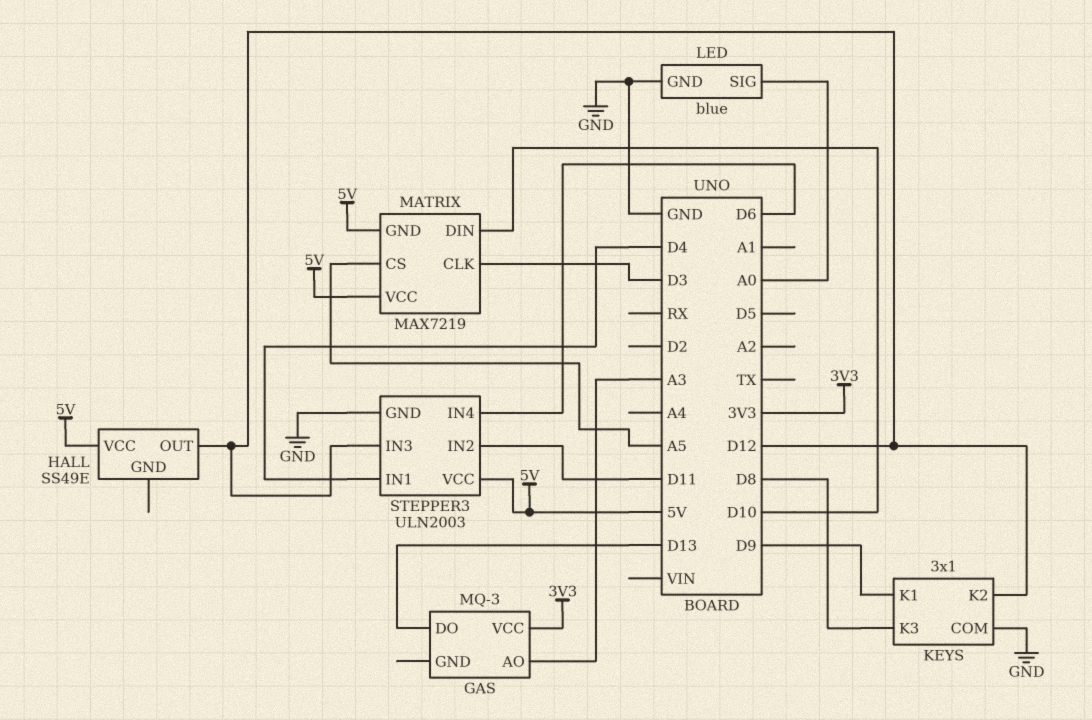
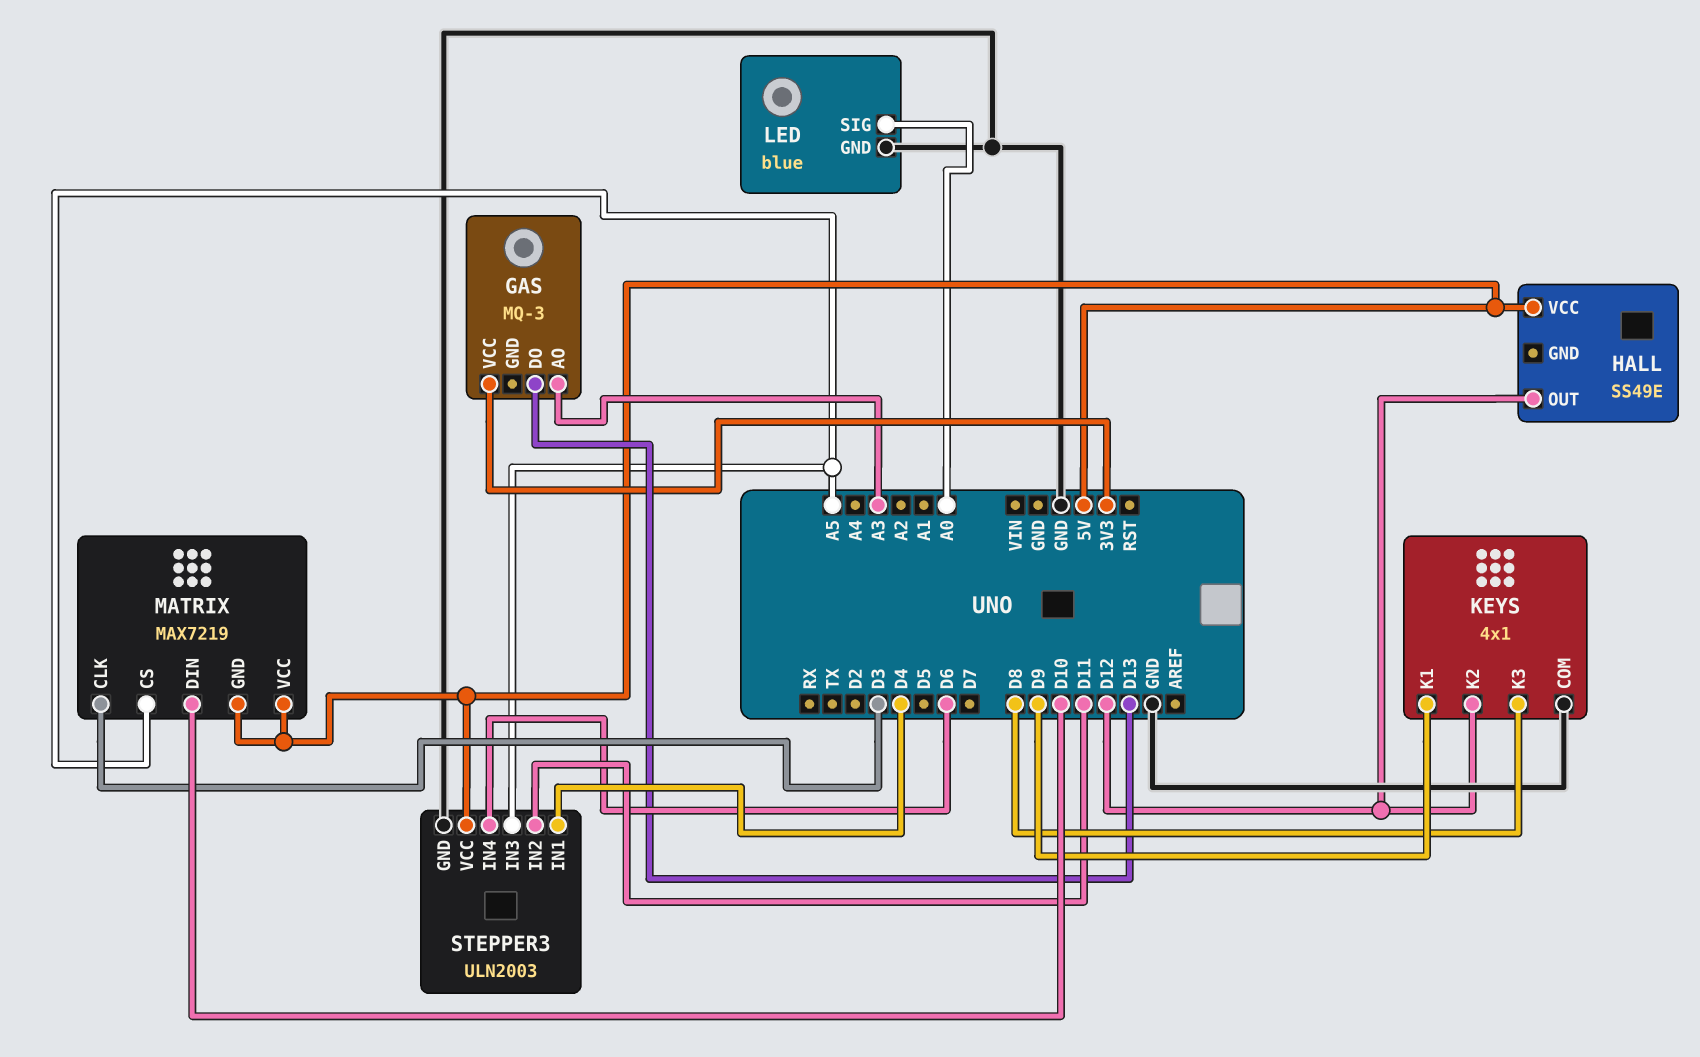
KEYS: 3x1 -> 4x1
STEPPER3 pin IN3: D12 -> A5

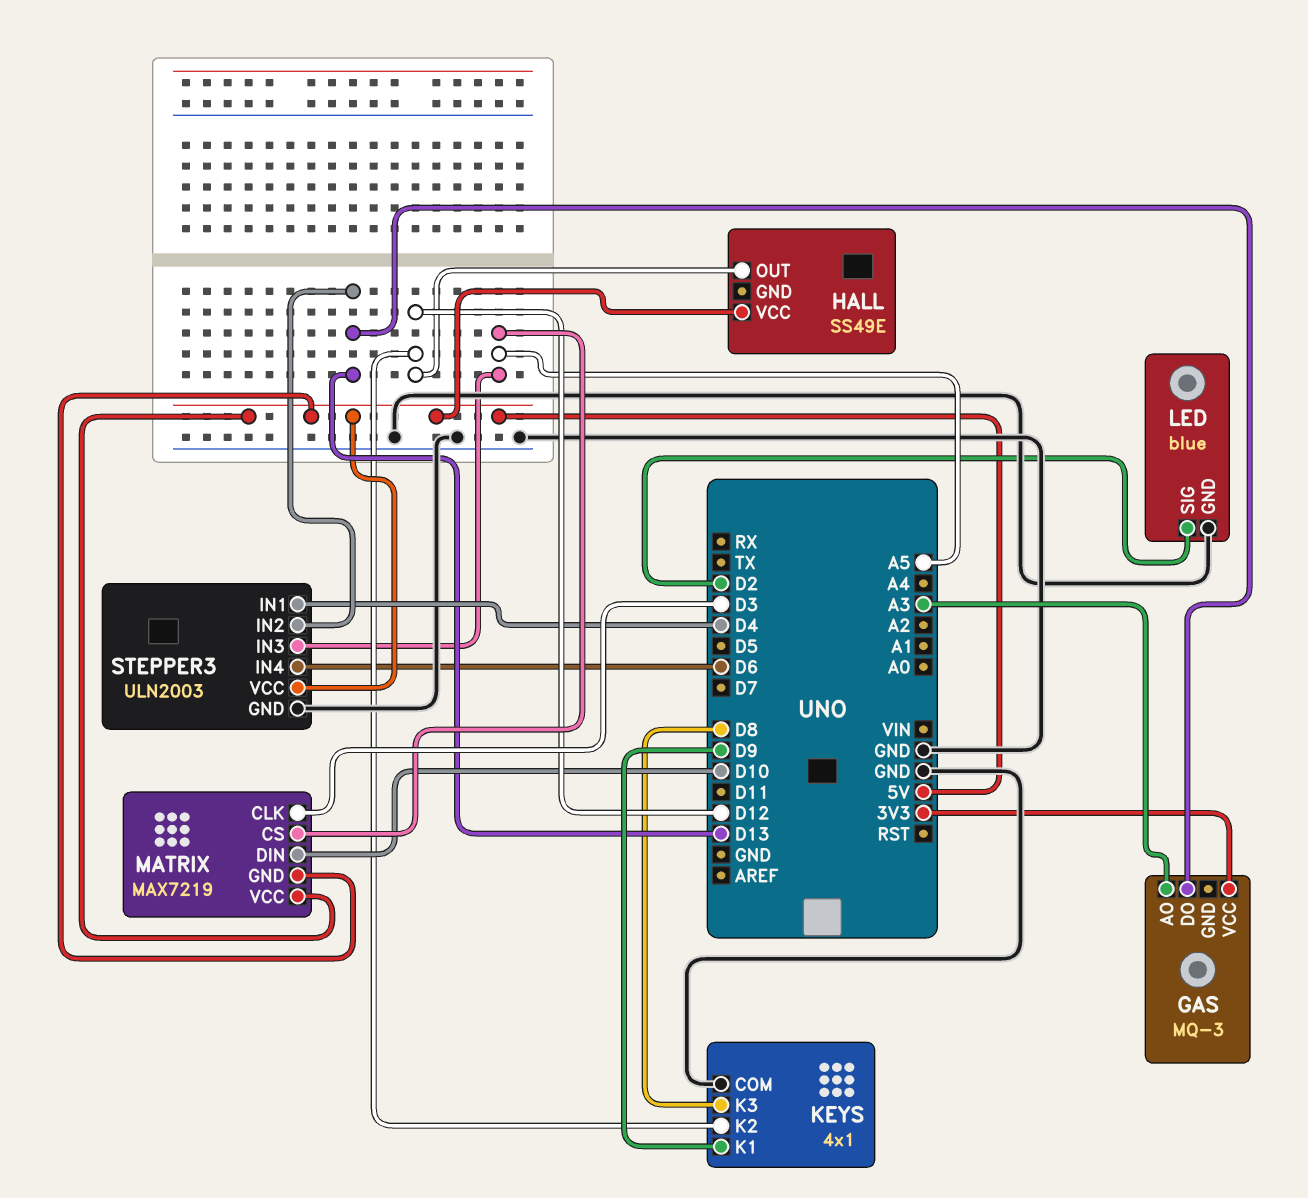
LED pin SIG: A0 -> D2
STEPPER3 pin IN2: D11 -> D13

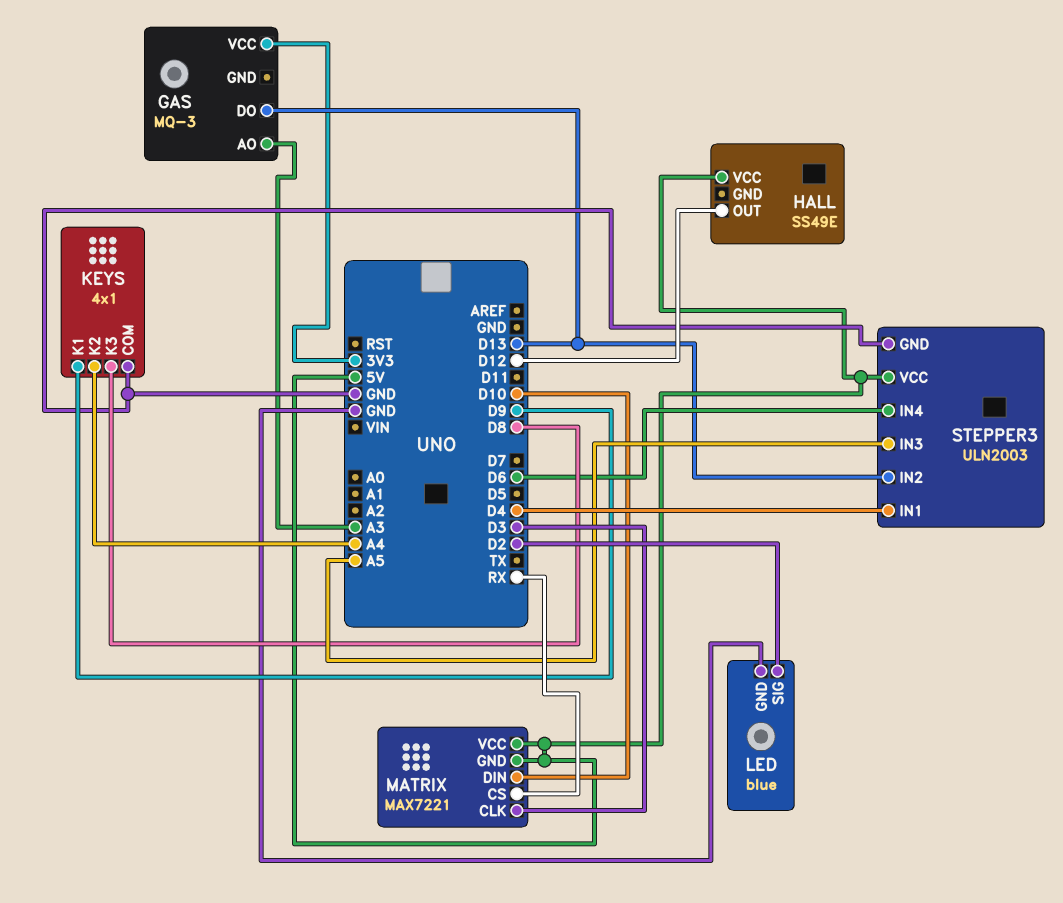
KEYS pin K2: D12 -> A4
MATRIX: MAX7219 -> MAX7221
MATRIX pin CS: A5 -> RX

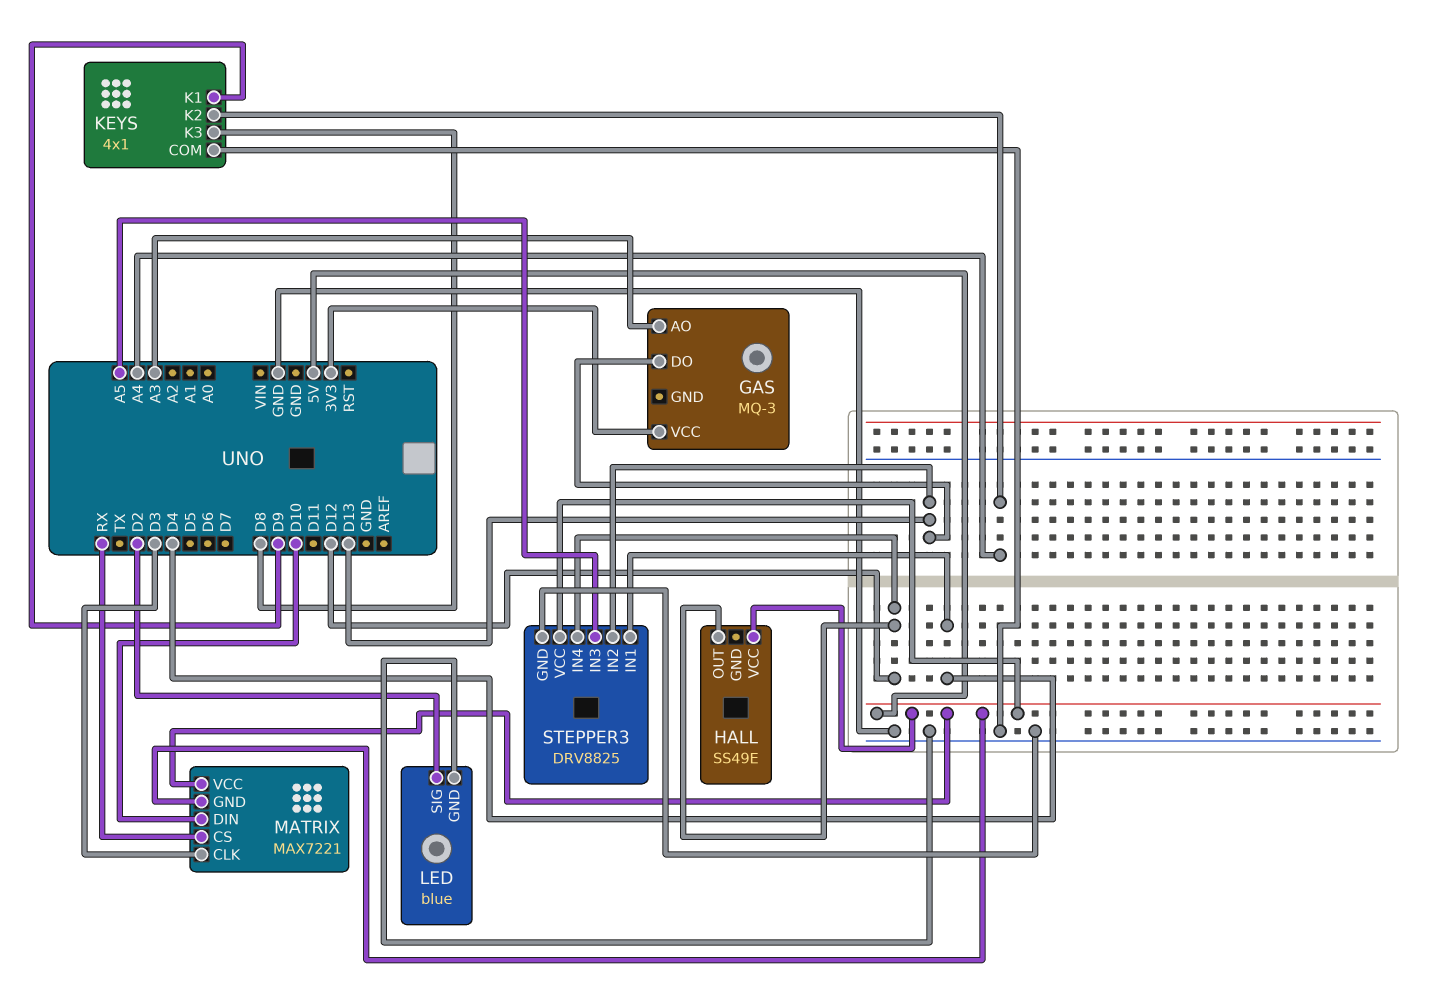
STEPPER3: ULN2003 -> DRV8825
STEPPER3 pin IN4: D6 -> D12

